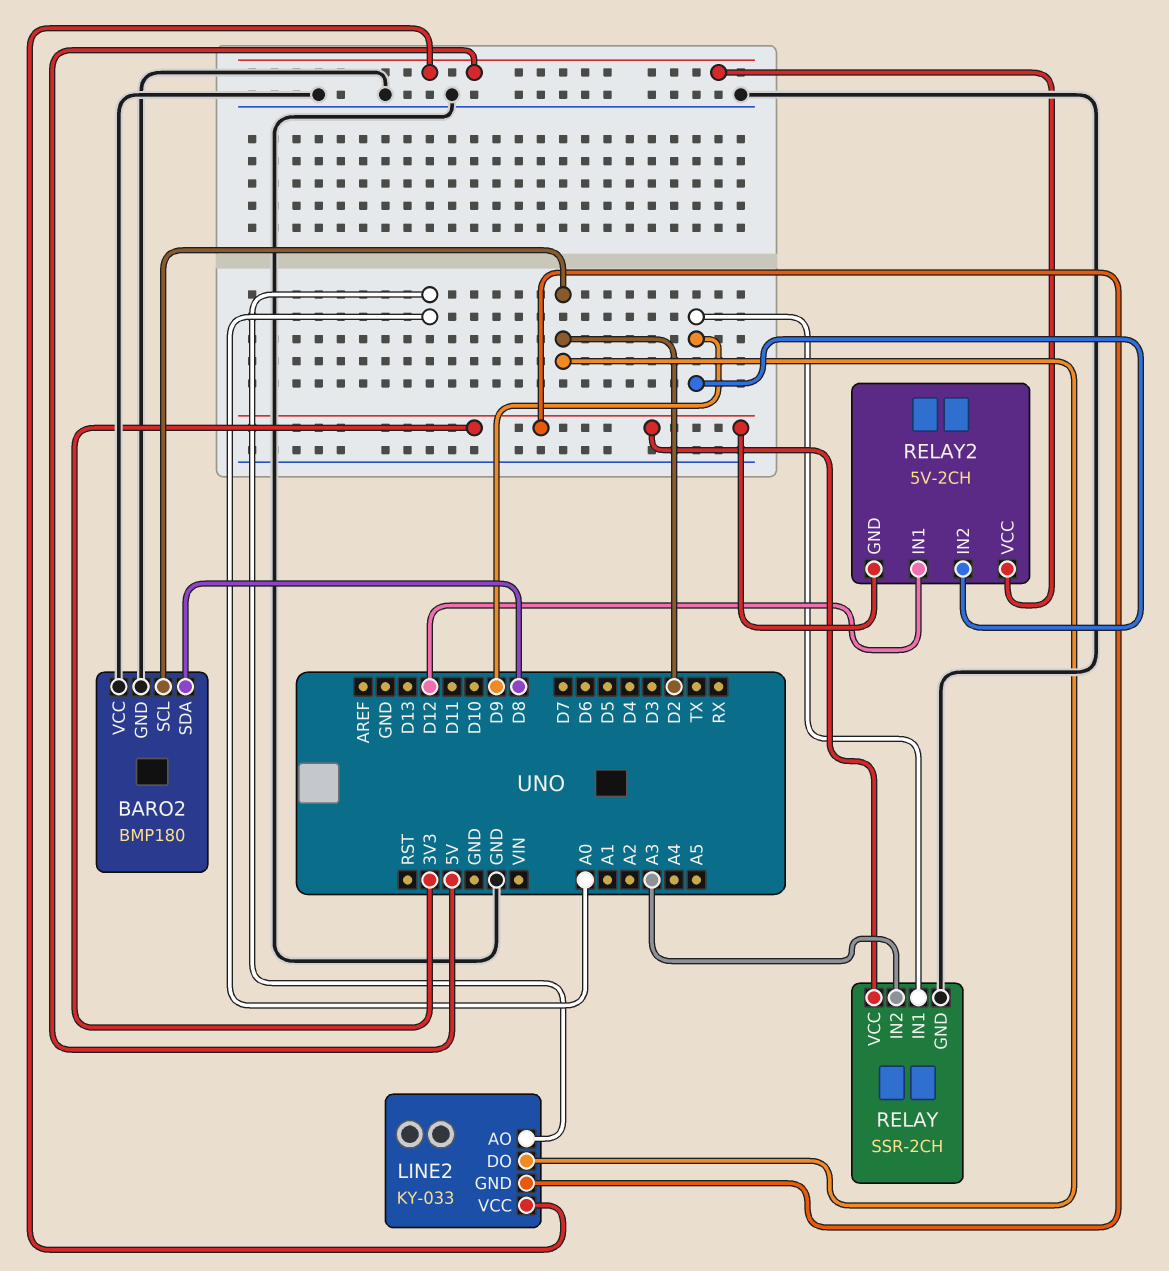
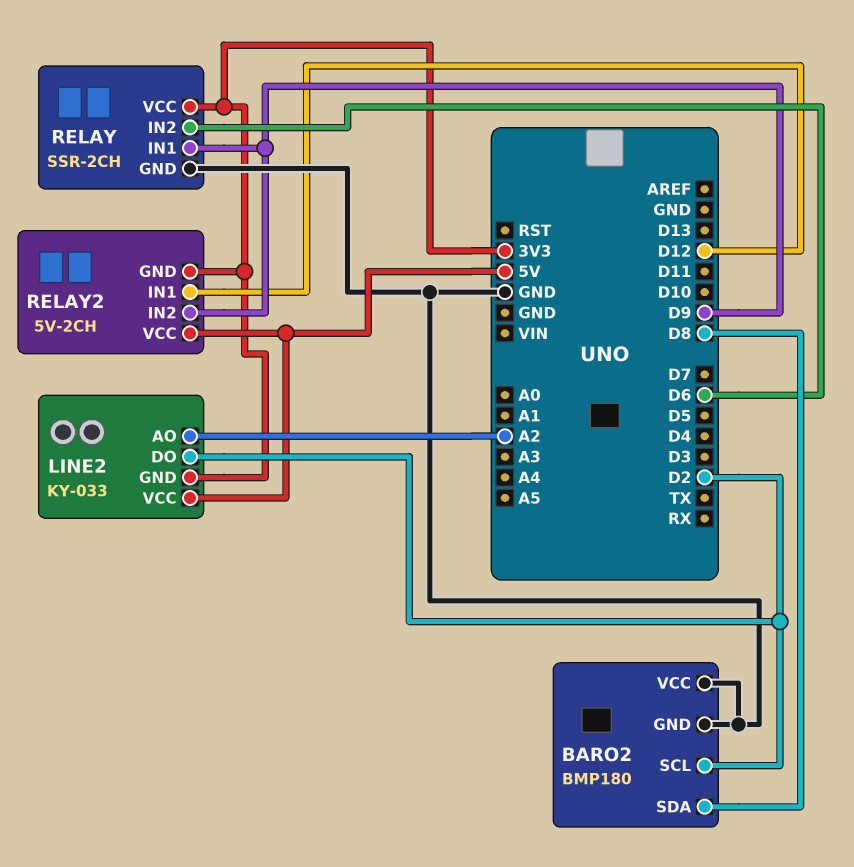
LINE2 pin AO: A0 -> A2
RELAY pin IN2: A3 -> D6

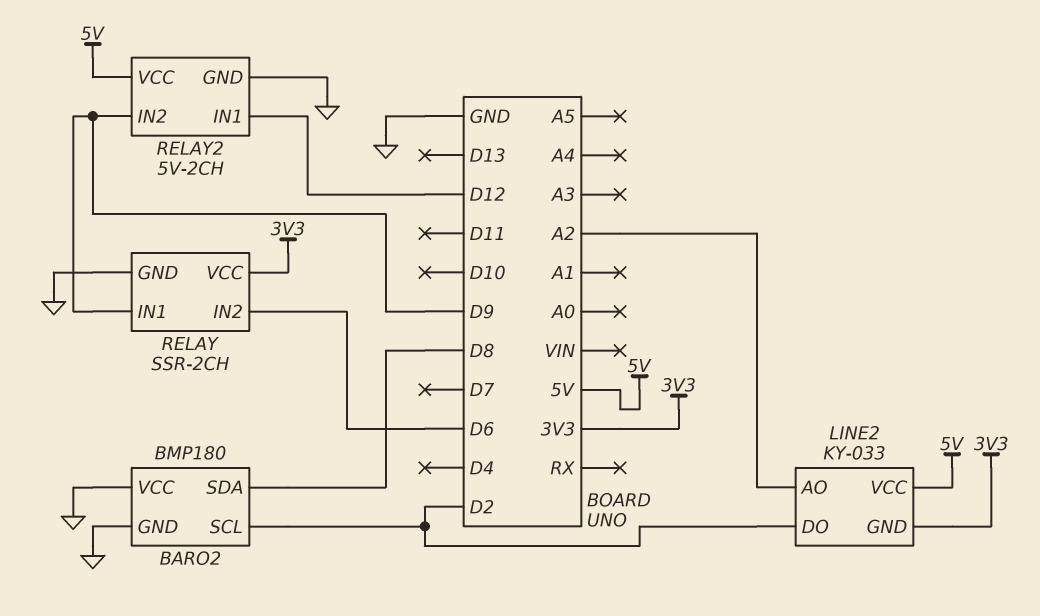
RELAY2 pin GND: 3V3 -> GND

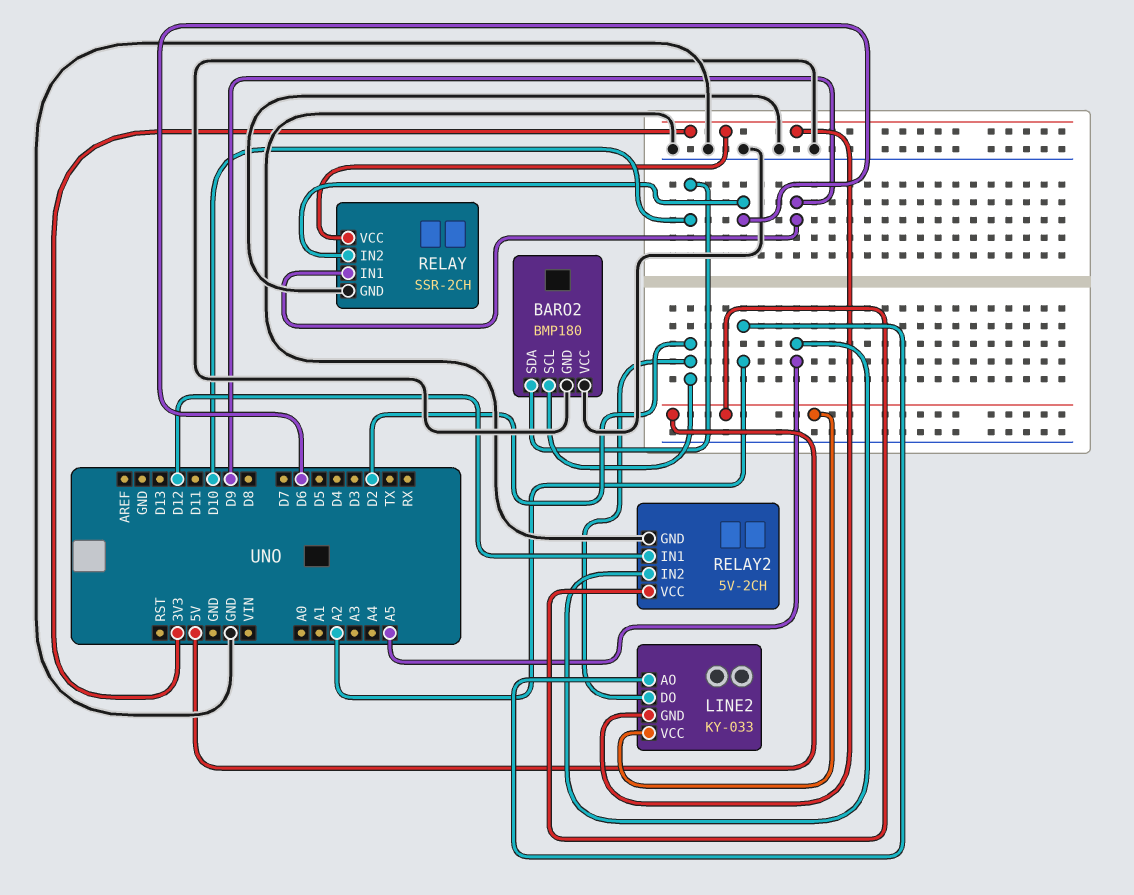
BARO2 pin SDA: D8 -> D10
RELAY2 pin IN2: D9 -> A5

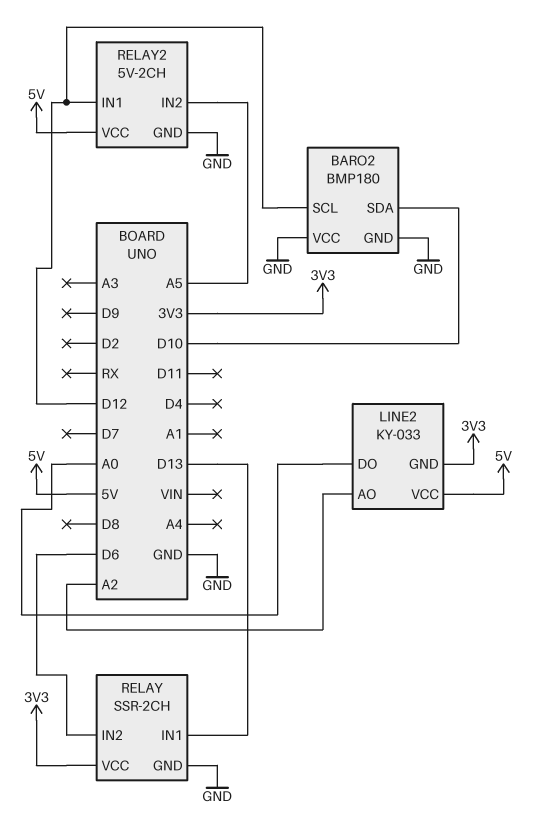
BARO2 pin SCL: D2 -> D12
LINE2 pin DO: D2 -> A0
RELAY pin IN1: D9 -> D13

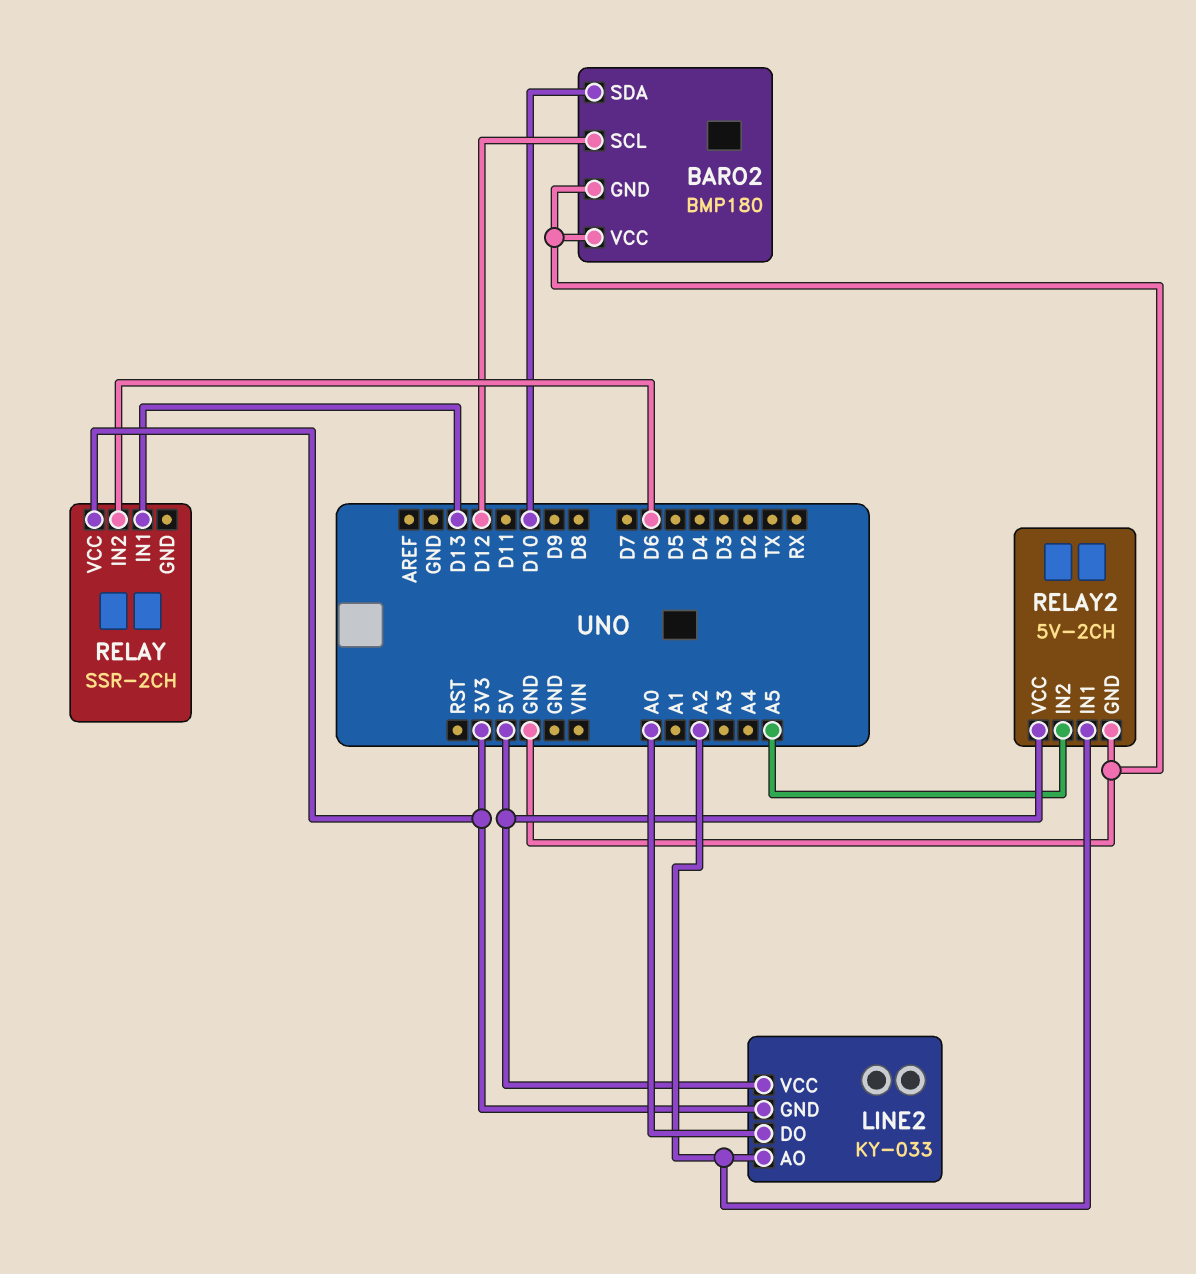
RELAY pin GND: GND -> none
RELAY2 pin IN1: D12 -> A2

